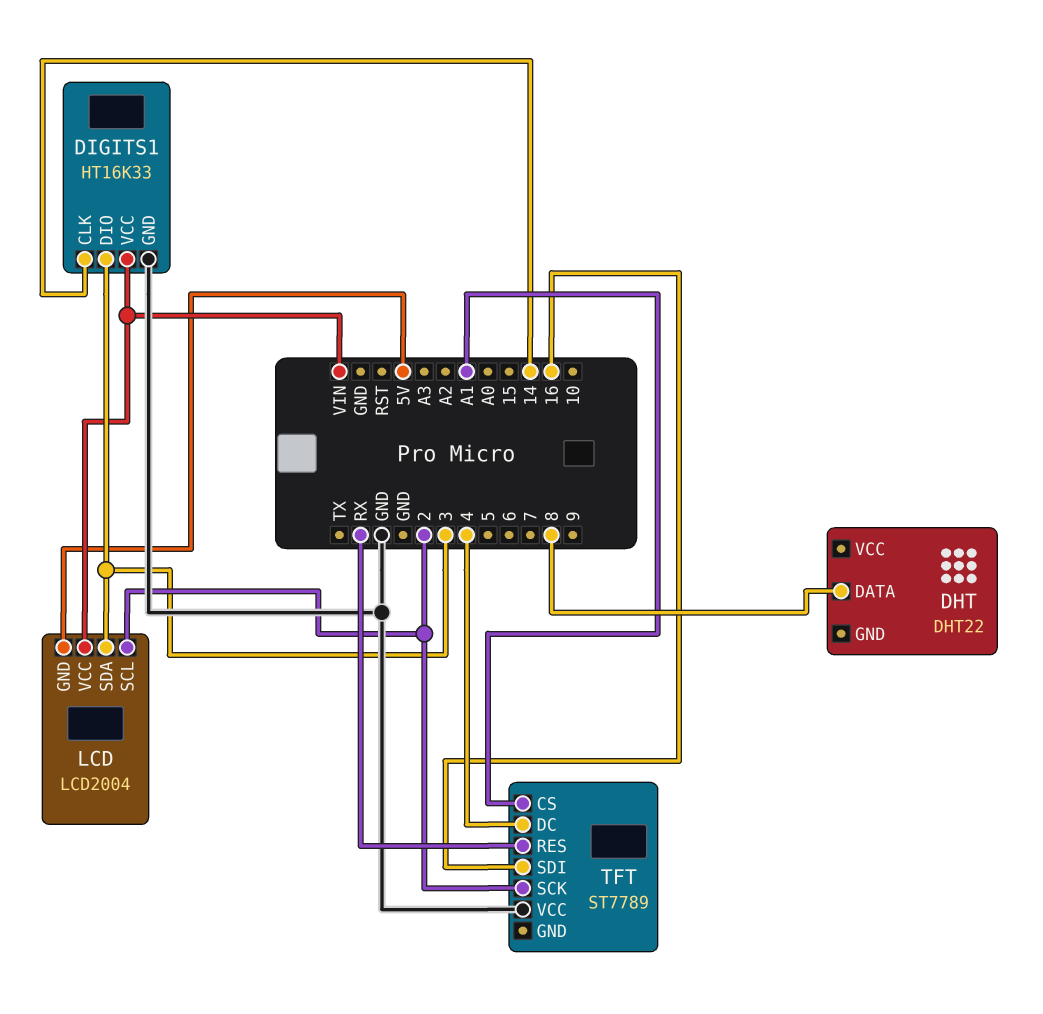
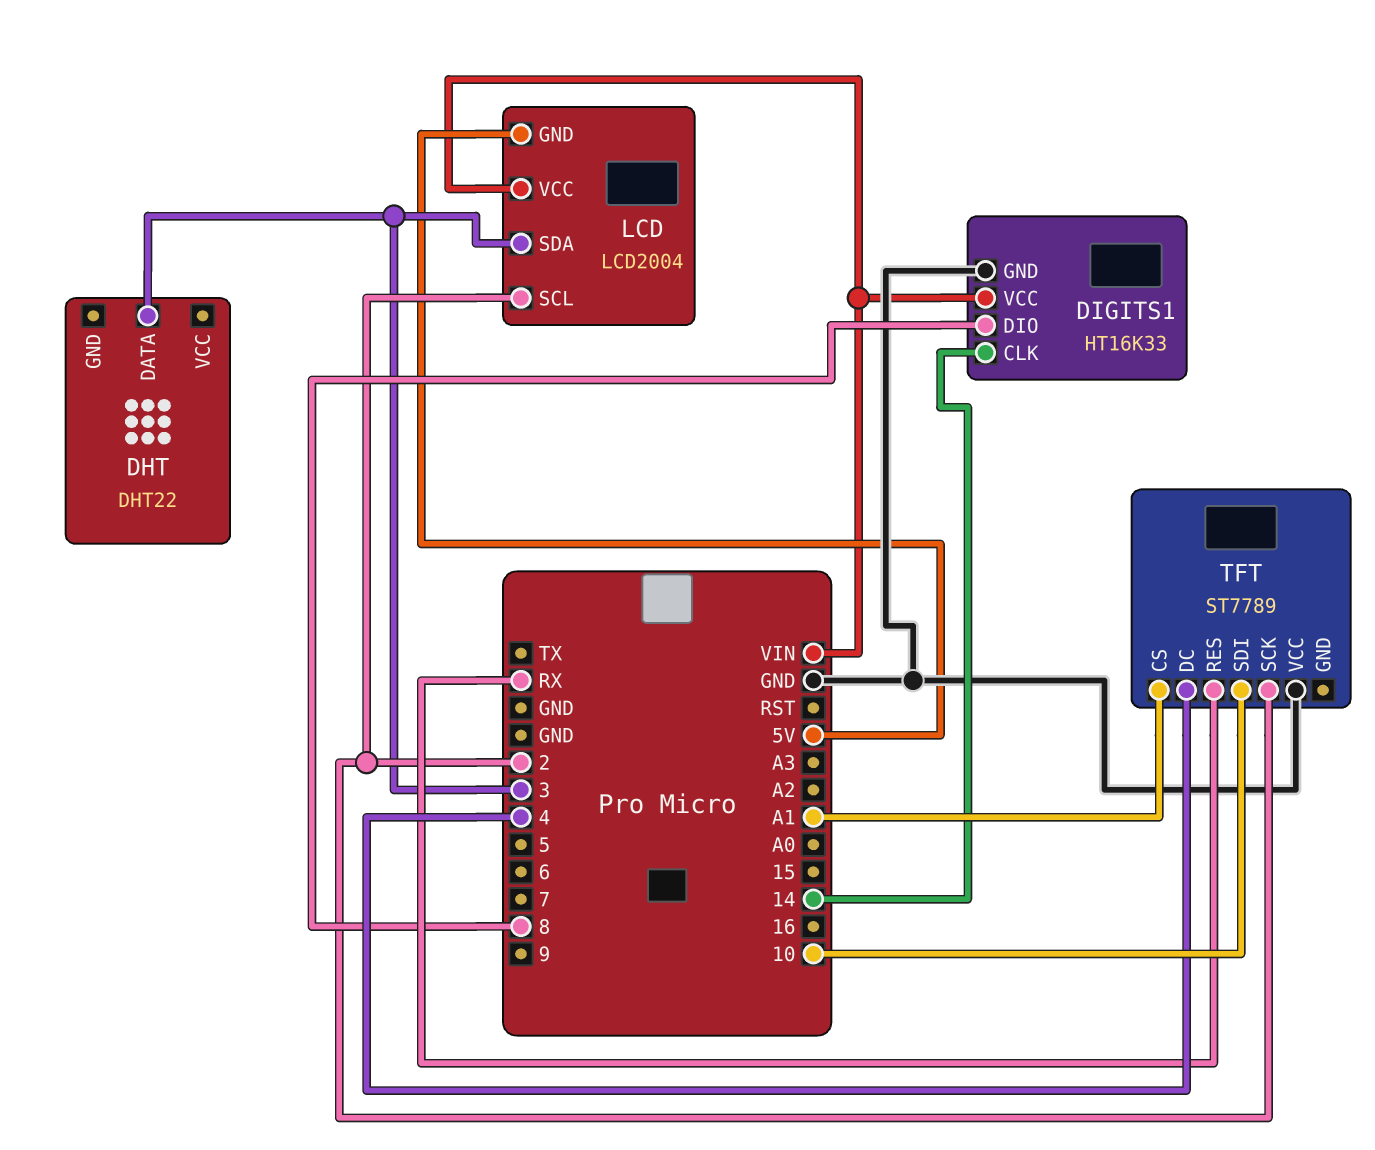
DHT pin DATA: 8 -> 3
DIGITS1 pin DIO: 3 -> 8
TFT pin SDI: 16 -> 10

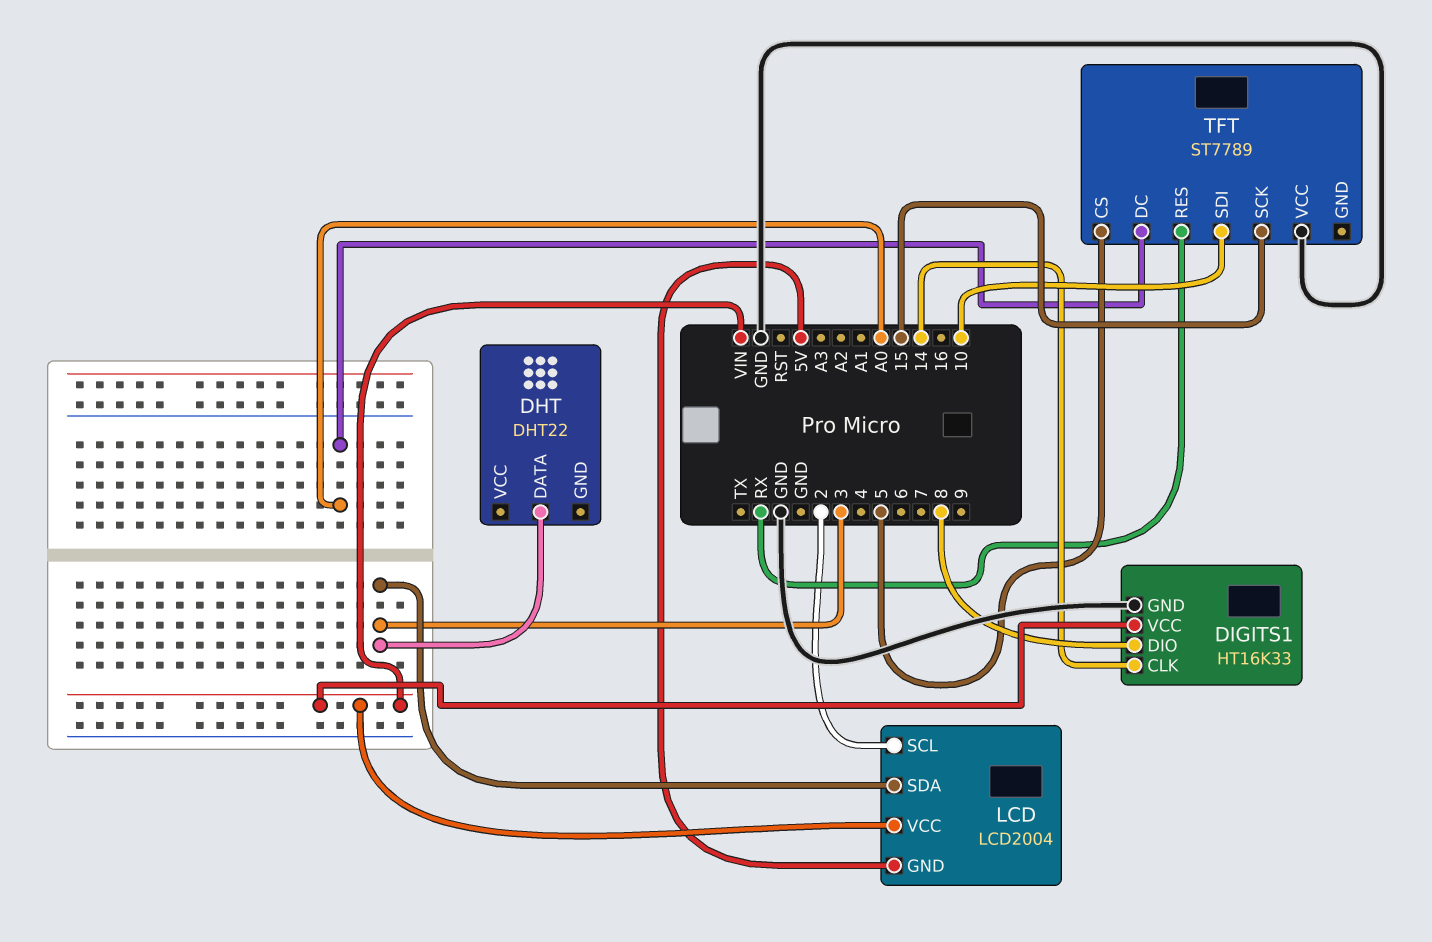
TFT pin CS: A1 -> 5
TFT pin DC: 4 -> A0
TFT pin SCK: 2 -> 15

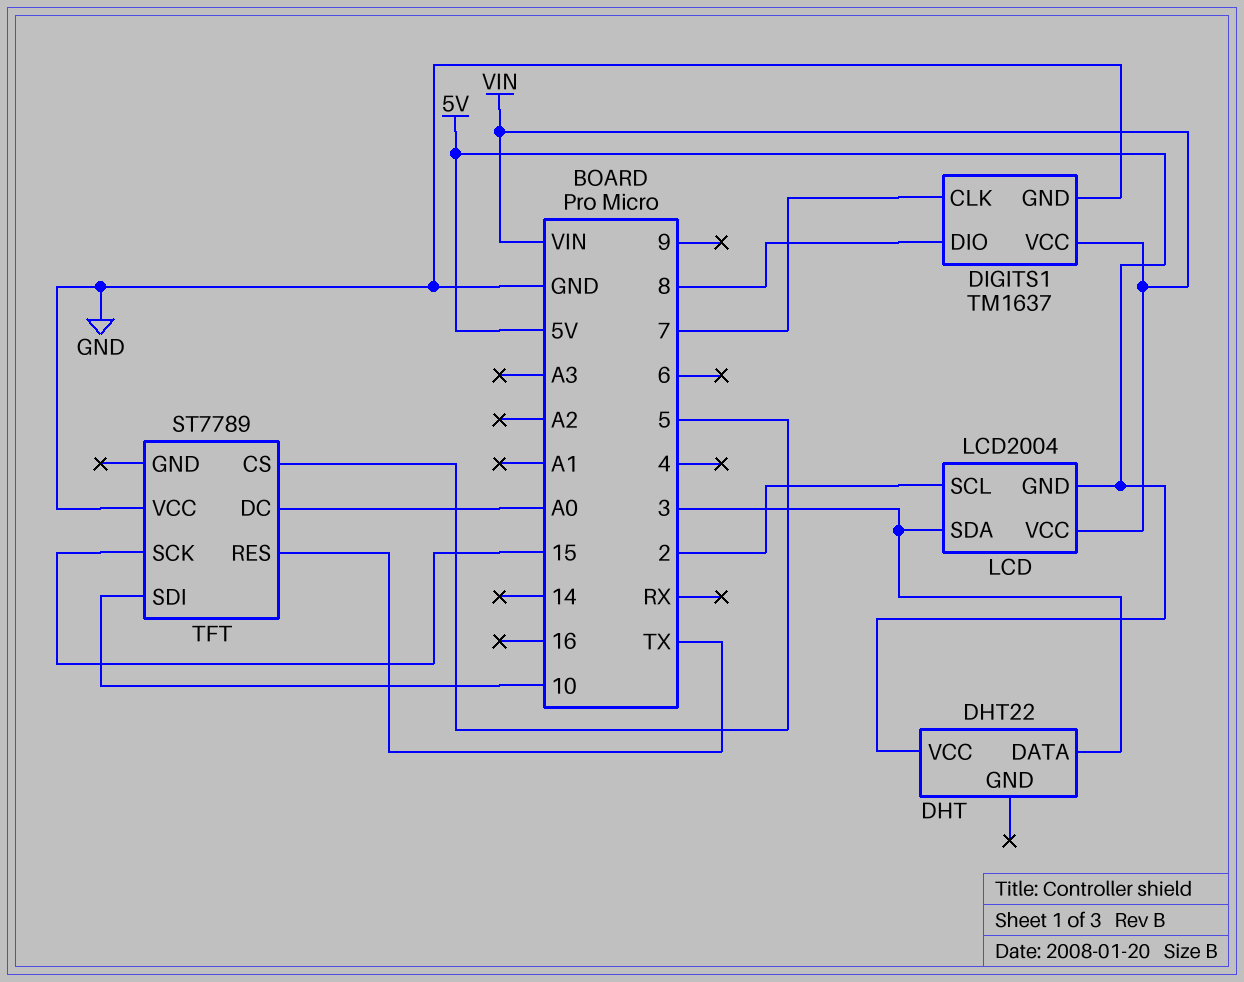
DHT pin VCC: none -> 5V
DIGITS1: HT16K33 -> TM1637
DIGITS1 pin CLK: 14 -> 7
TFT pin RES: RX -> TX

